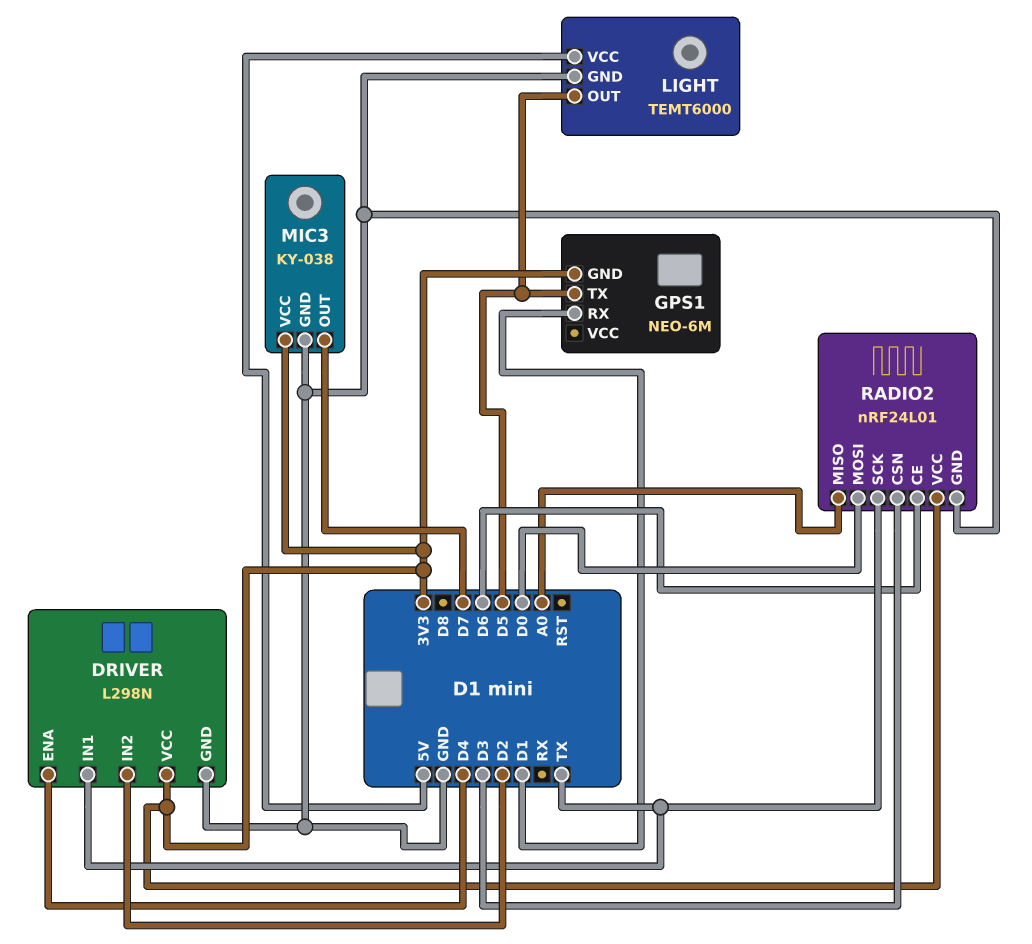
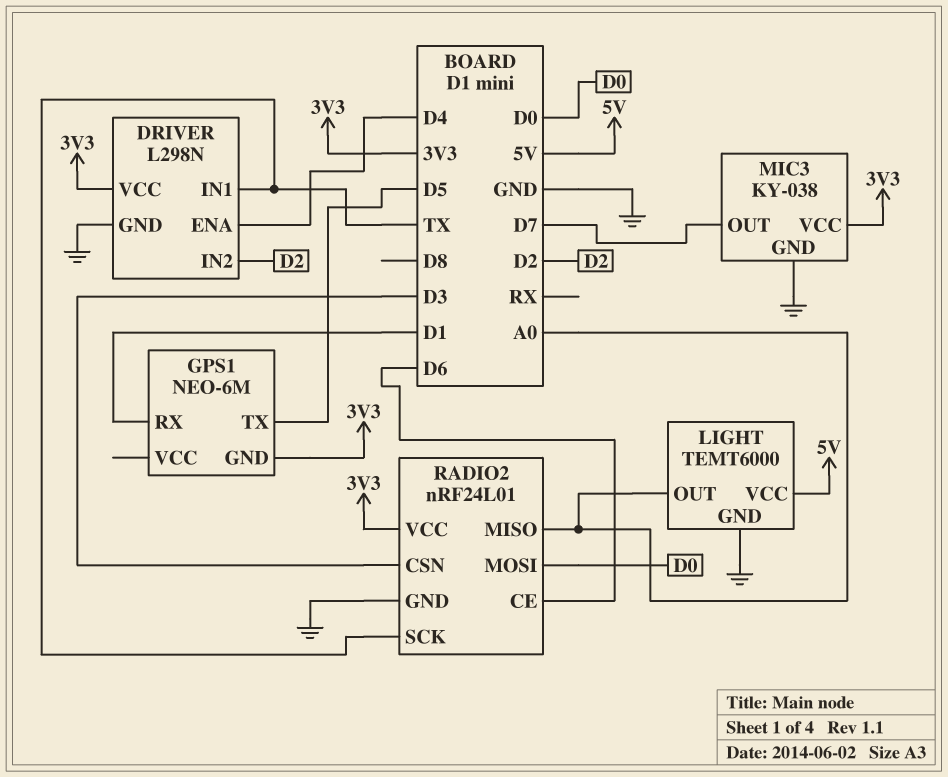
LIGHT pin OUT: D5 -> A0

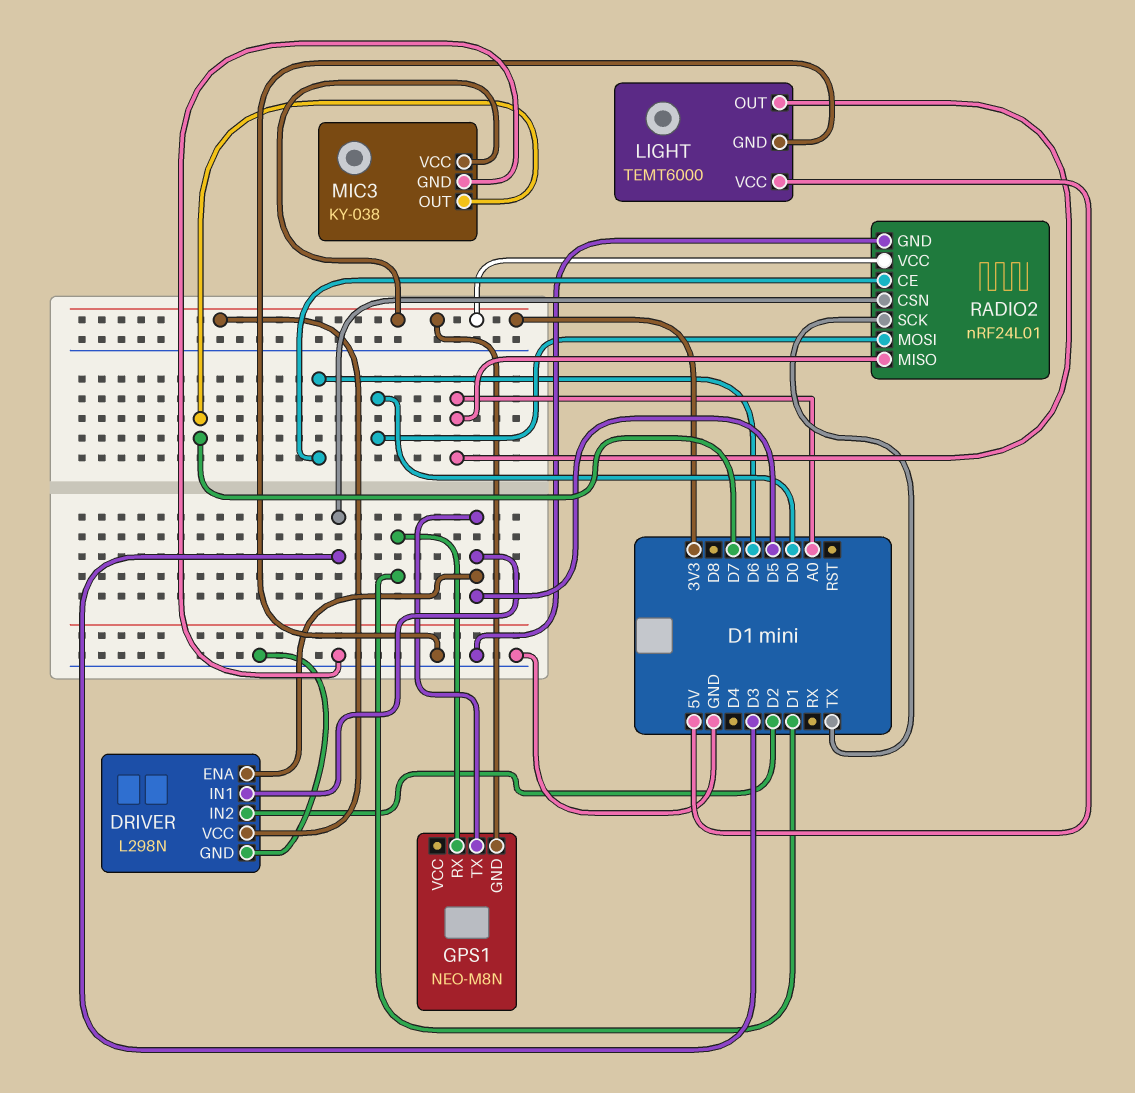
DRIVER pin ENA: D4 -> D5
DRIVER pin IN1: TX -> D5
GPS1: NEO-6M -> NEO-M8N

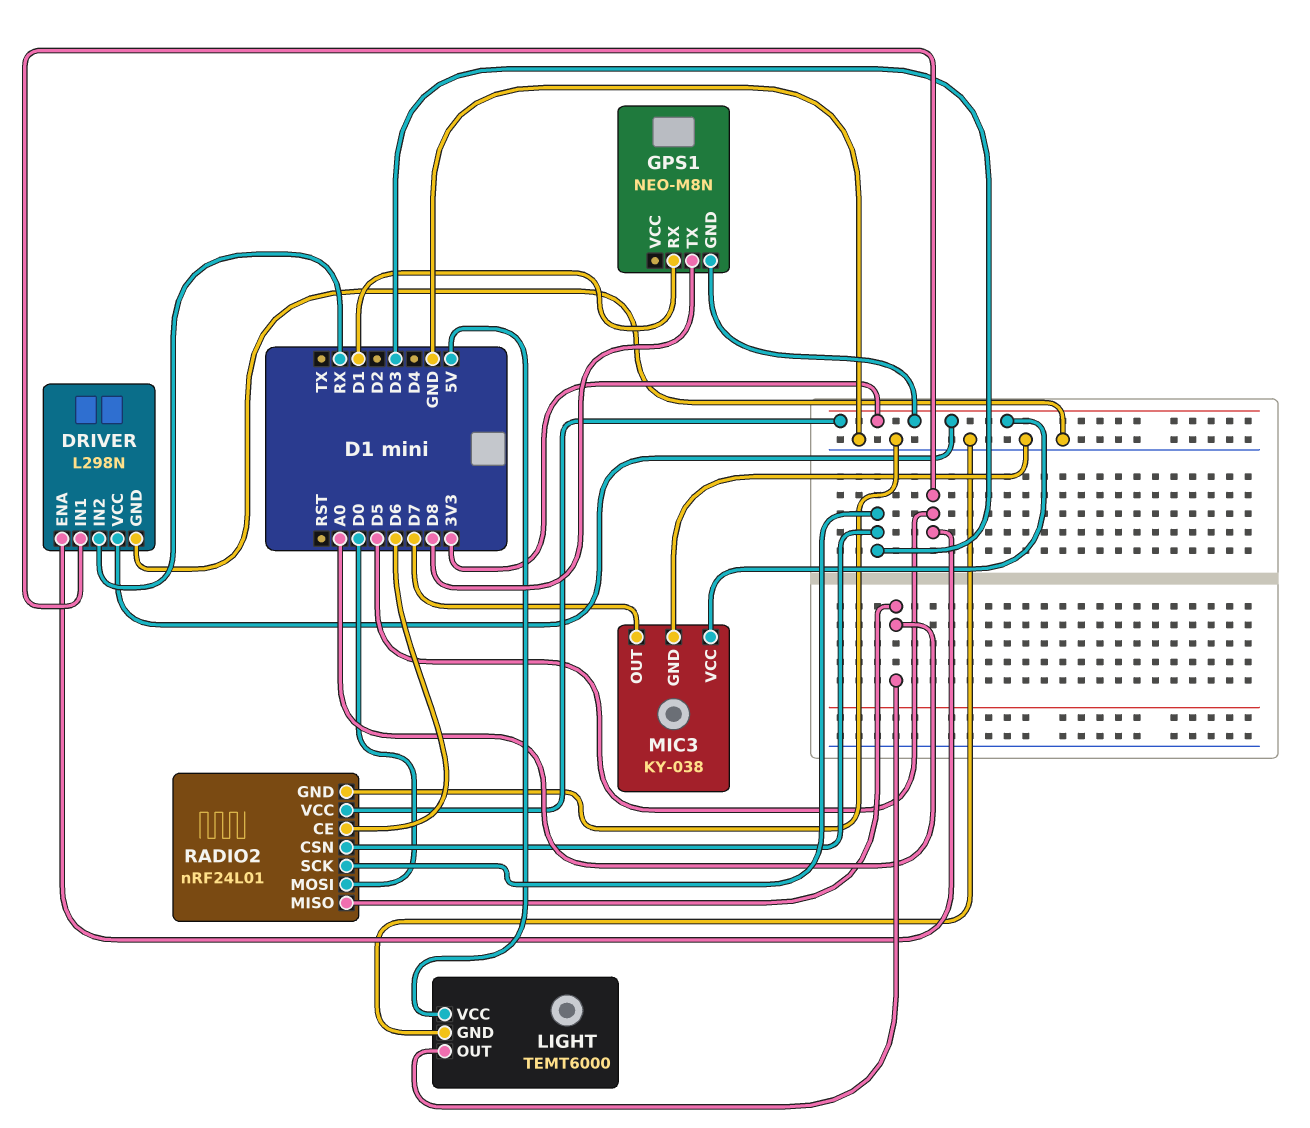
DRIVER pin IN2: D2 -> RX
GPS1 pin TX: D5 -> D8
RADIO2 pin SCK: TX -> D3

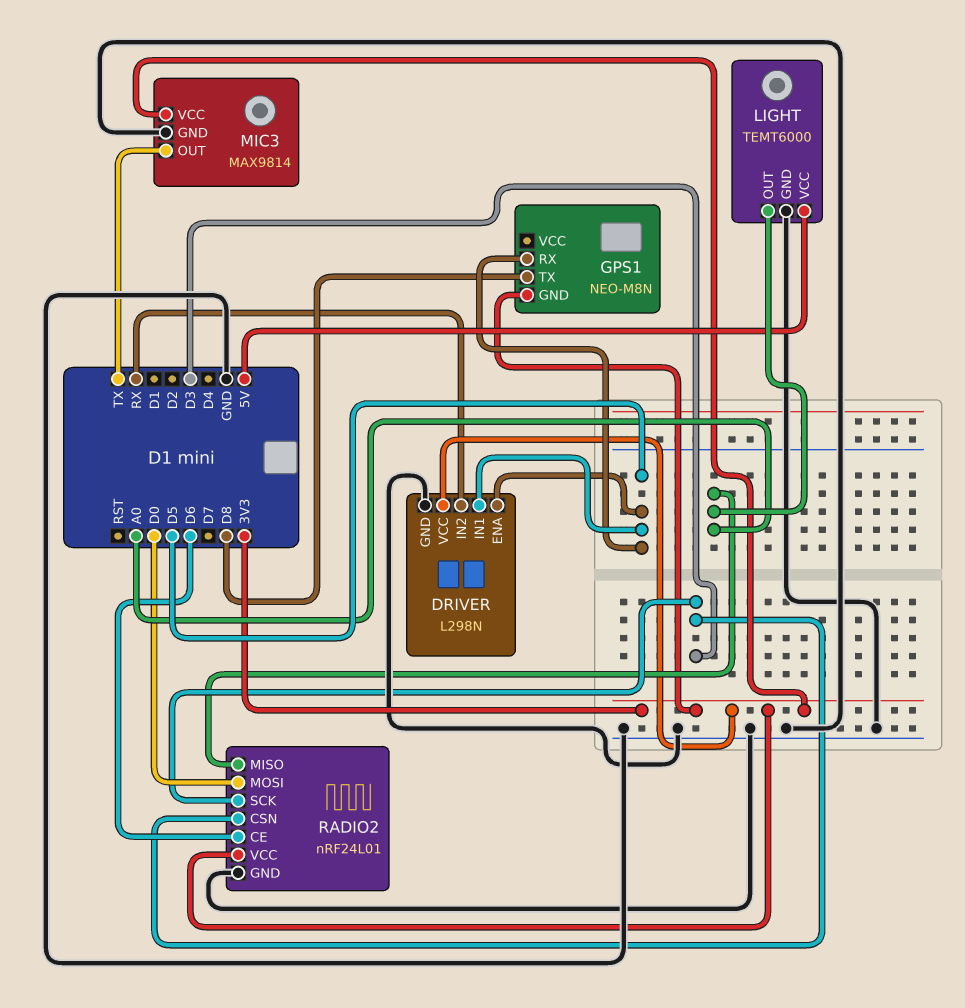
GPS1 pin RX: D1 -> D5
MIC3: KY-038 -> MAX9814
MIC3 pin OUT: D7 -> TX

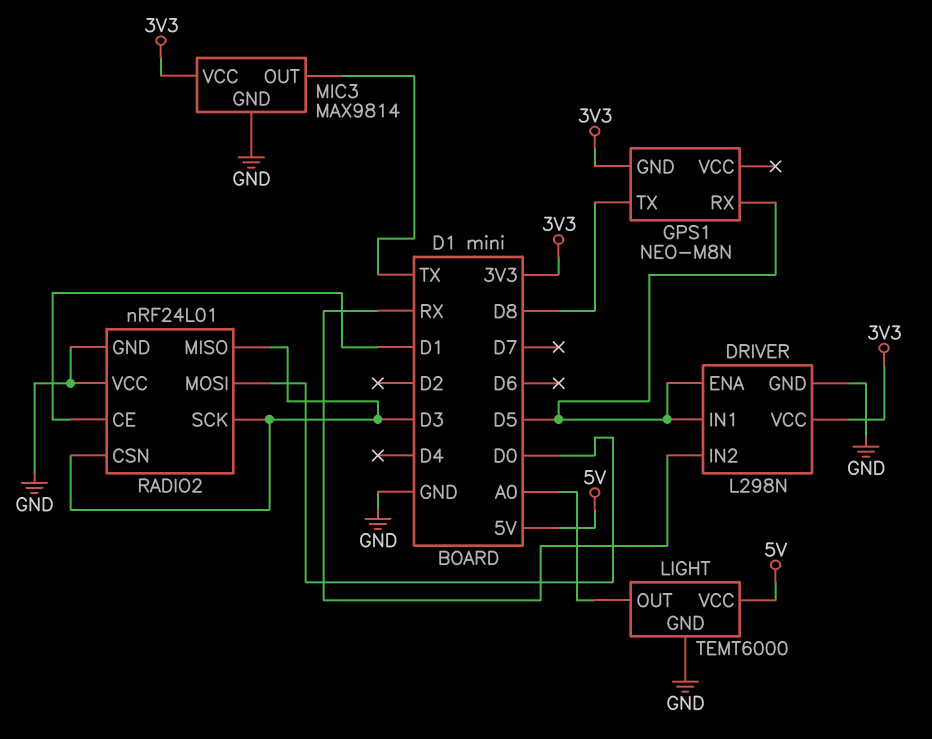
RADIO2 pin CE: D6 -> D1
RADIO2 pin MISO: A0 -> D3
RADIO2 pin VCC: 3V3 -> GND

